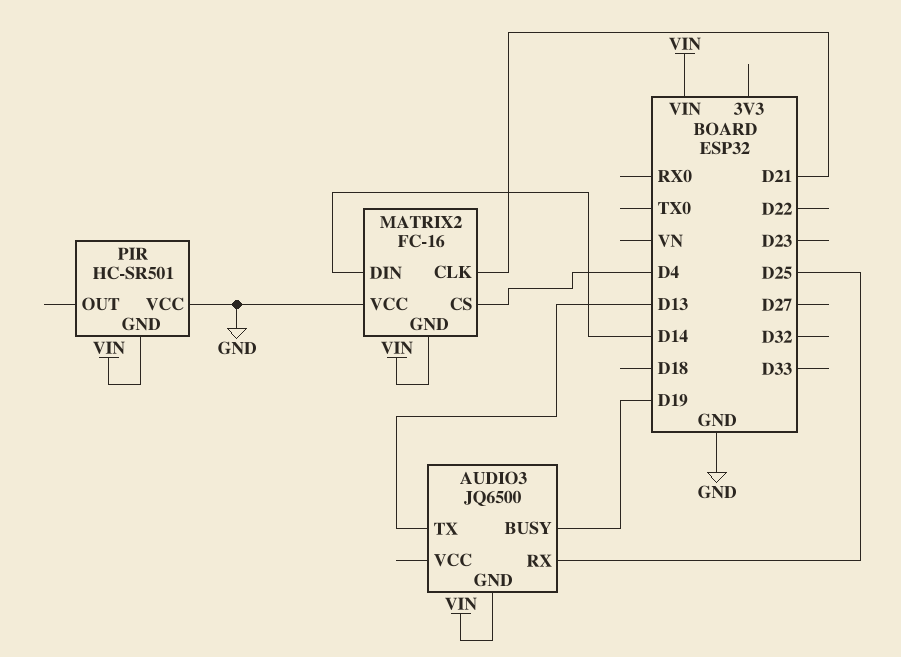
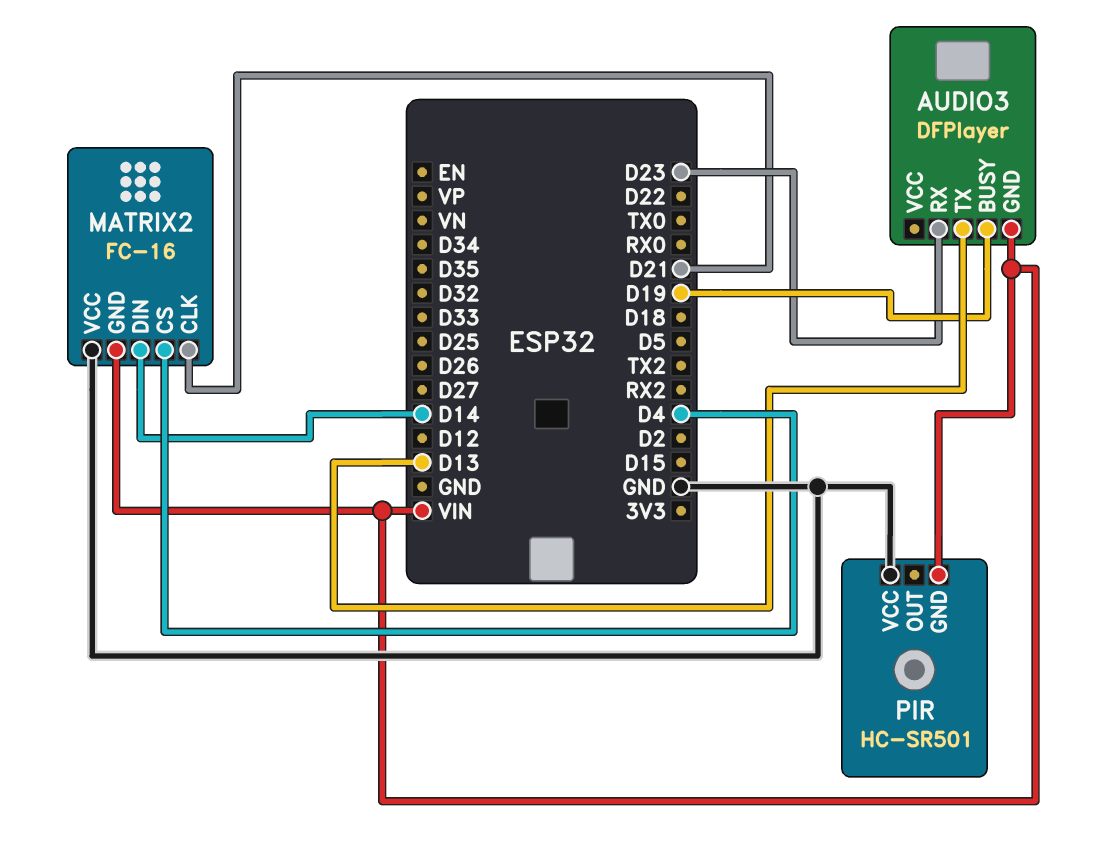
AUDIO3: JQ6500 -> DFPlayer
AUDIO3 pin RX: D25 -> D23

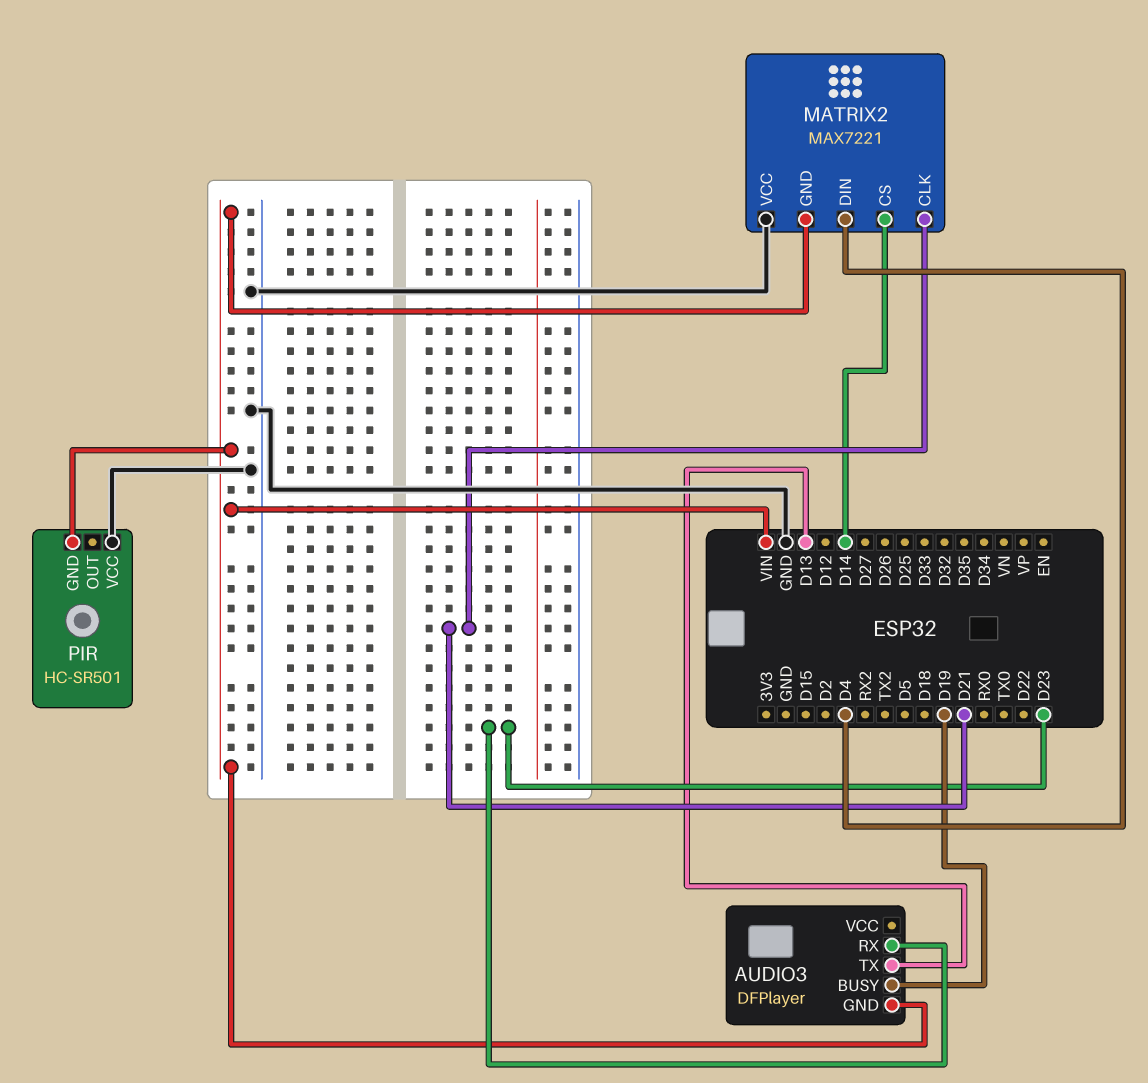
MATRIX2: FC-16 -> MAX7221
MATRIX2 pin CS: D4 -> D14
MATRIX2 pin DIN: D14 -> D4

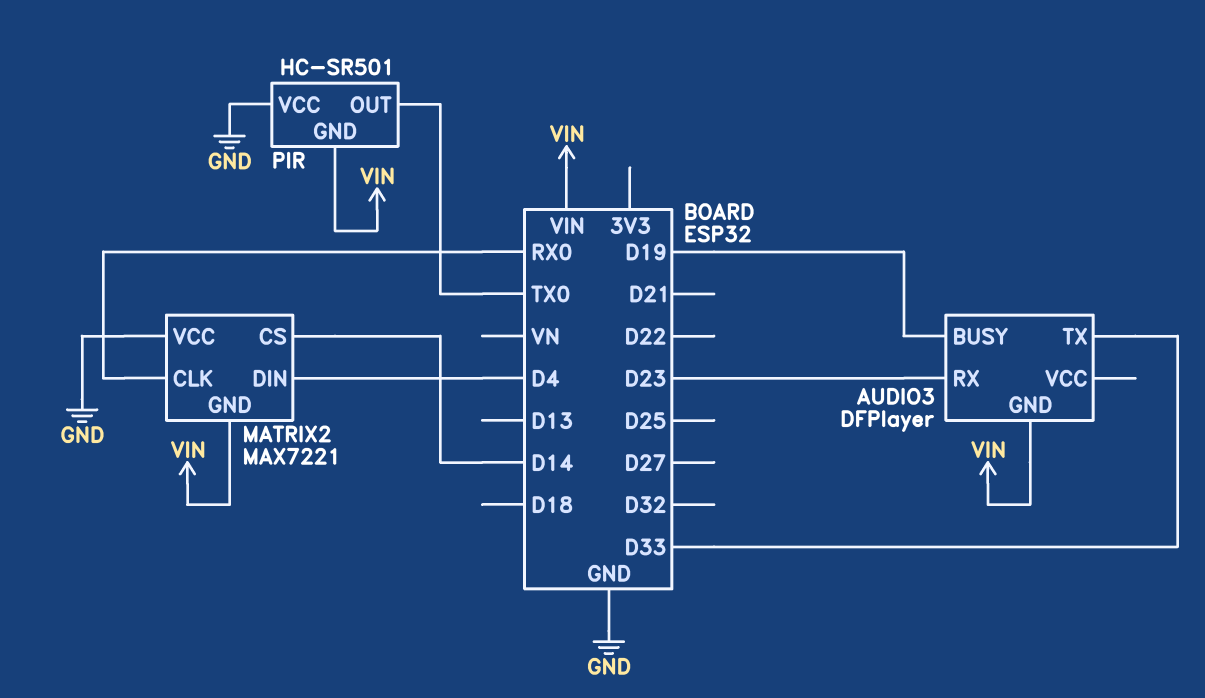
AUDIO3 pin TX: D13 -> D33
MATRIX2 pin CLK: D21 -> RX0
PIR pin OUT: none -> TX0

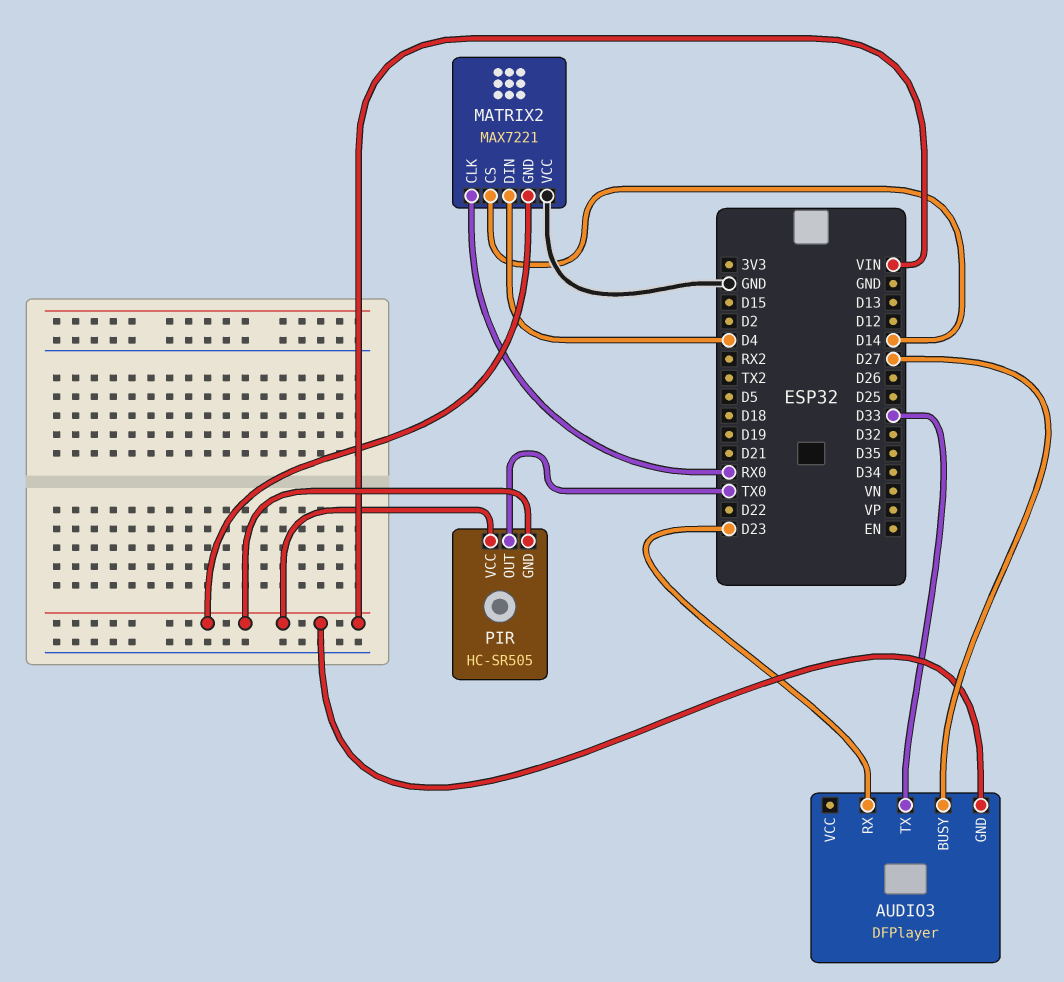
AUDIO3 pin BUSY: D19 -> D27
PIR: HC-SR501 -> HC-SR505
PIR pin VCC: GND -> VIN

